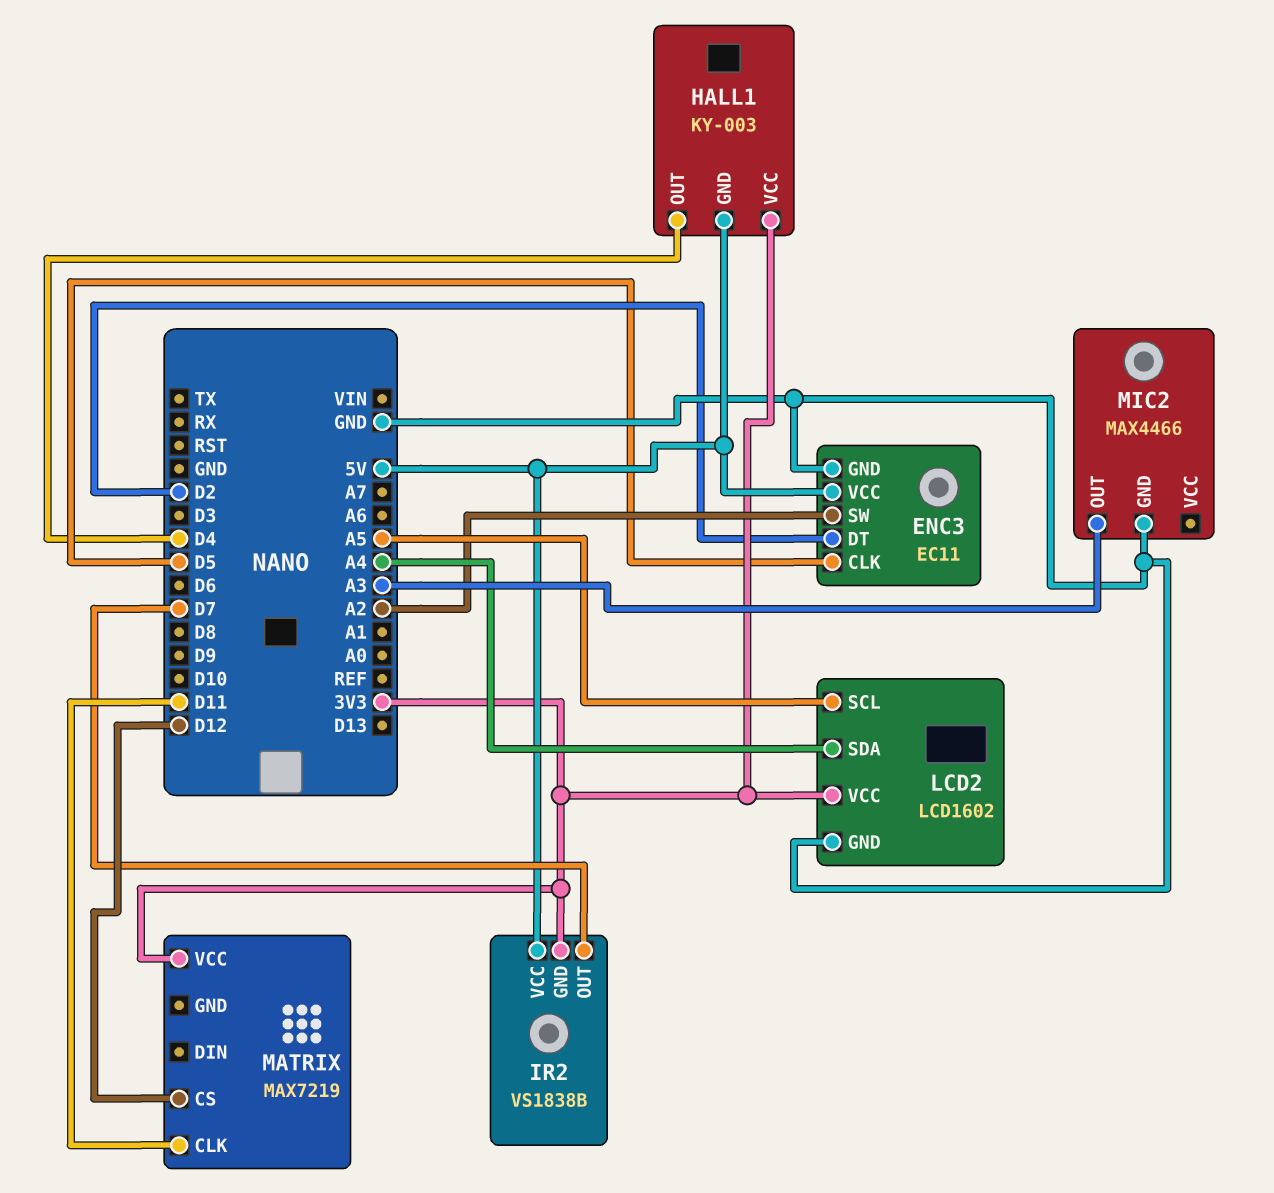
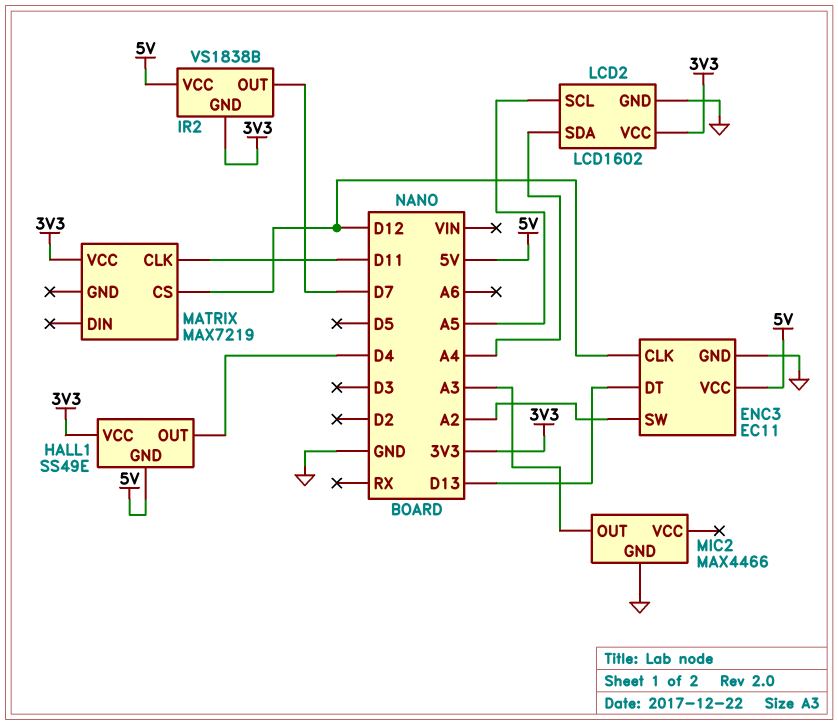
ENC3 pin CLK: D5 -> D12
ENC3 pin DT: D2 -> D13
HALL1: KY-003 -> SS49E

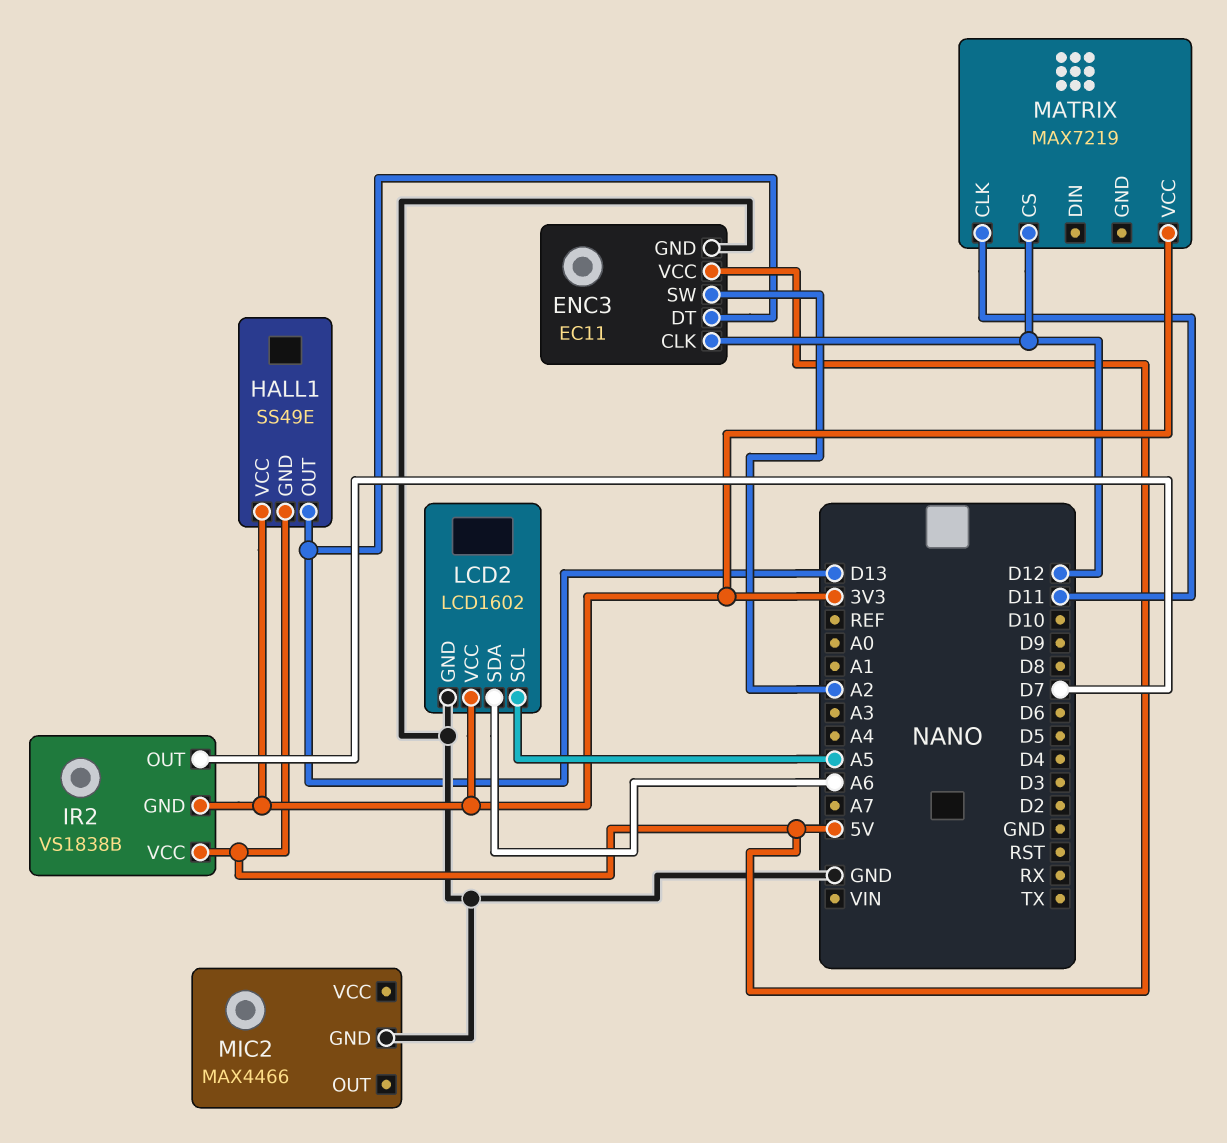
HALL1 pin OUT: D4 -> D13
LCD2 pin SDA: A4 -> A6
MIC2 pin OUT: A3 -> none

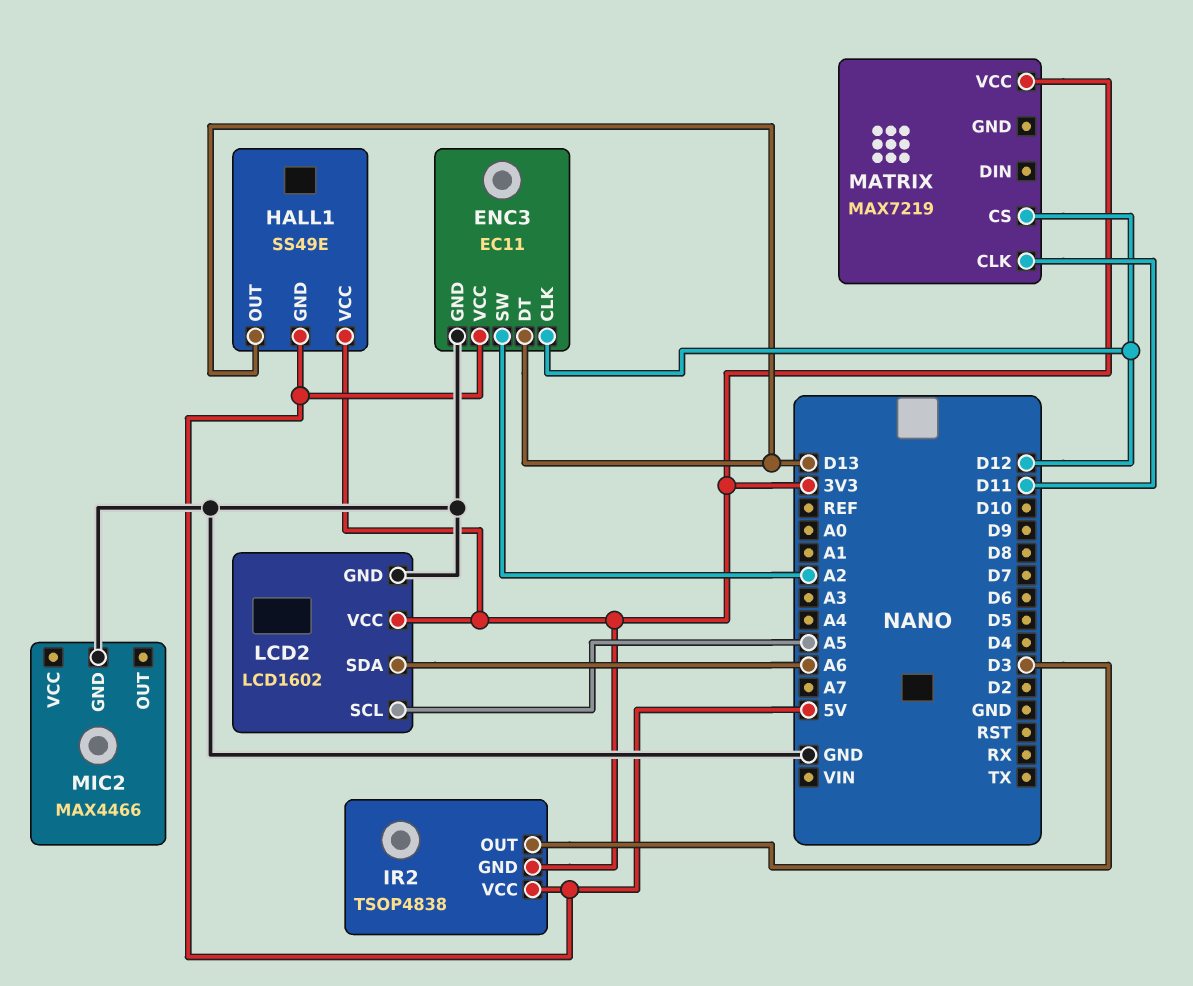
IR2: VS1838B -> TSOP4838
IR2 pin OUT: D7 -> D3

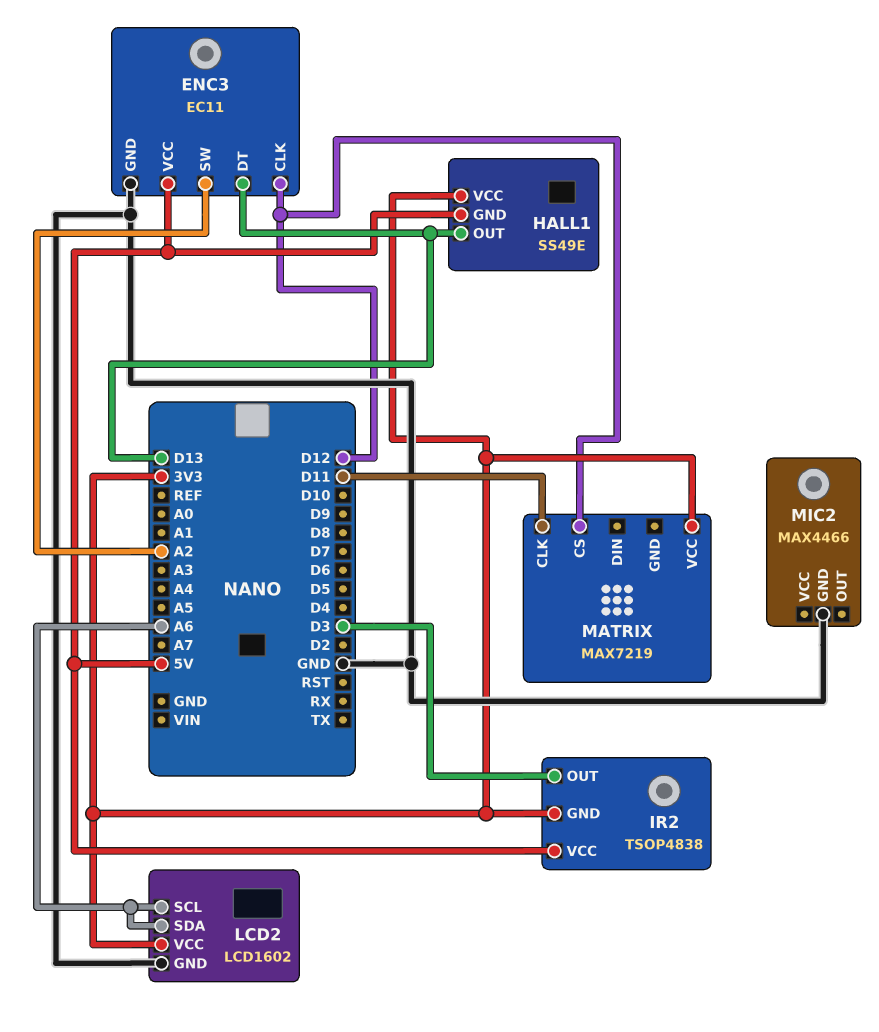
LCD2 pin SCL: A5 -> A6

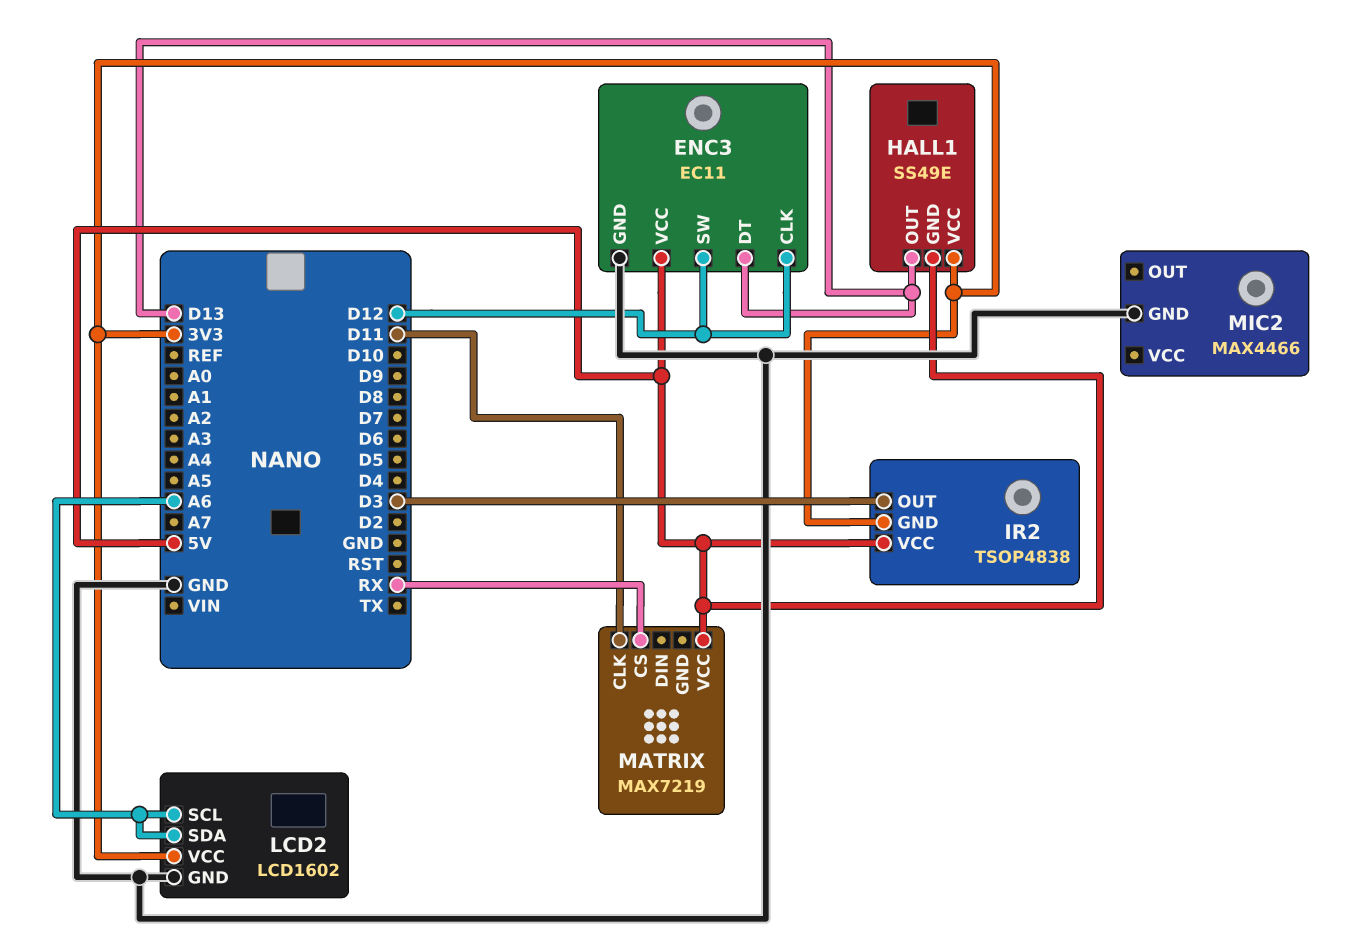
ENC3 pin SW: A2 -> D12
MATRIX pin CS: D12 -> RX
MATRIX pin VCC: 3V3 -> 5V

